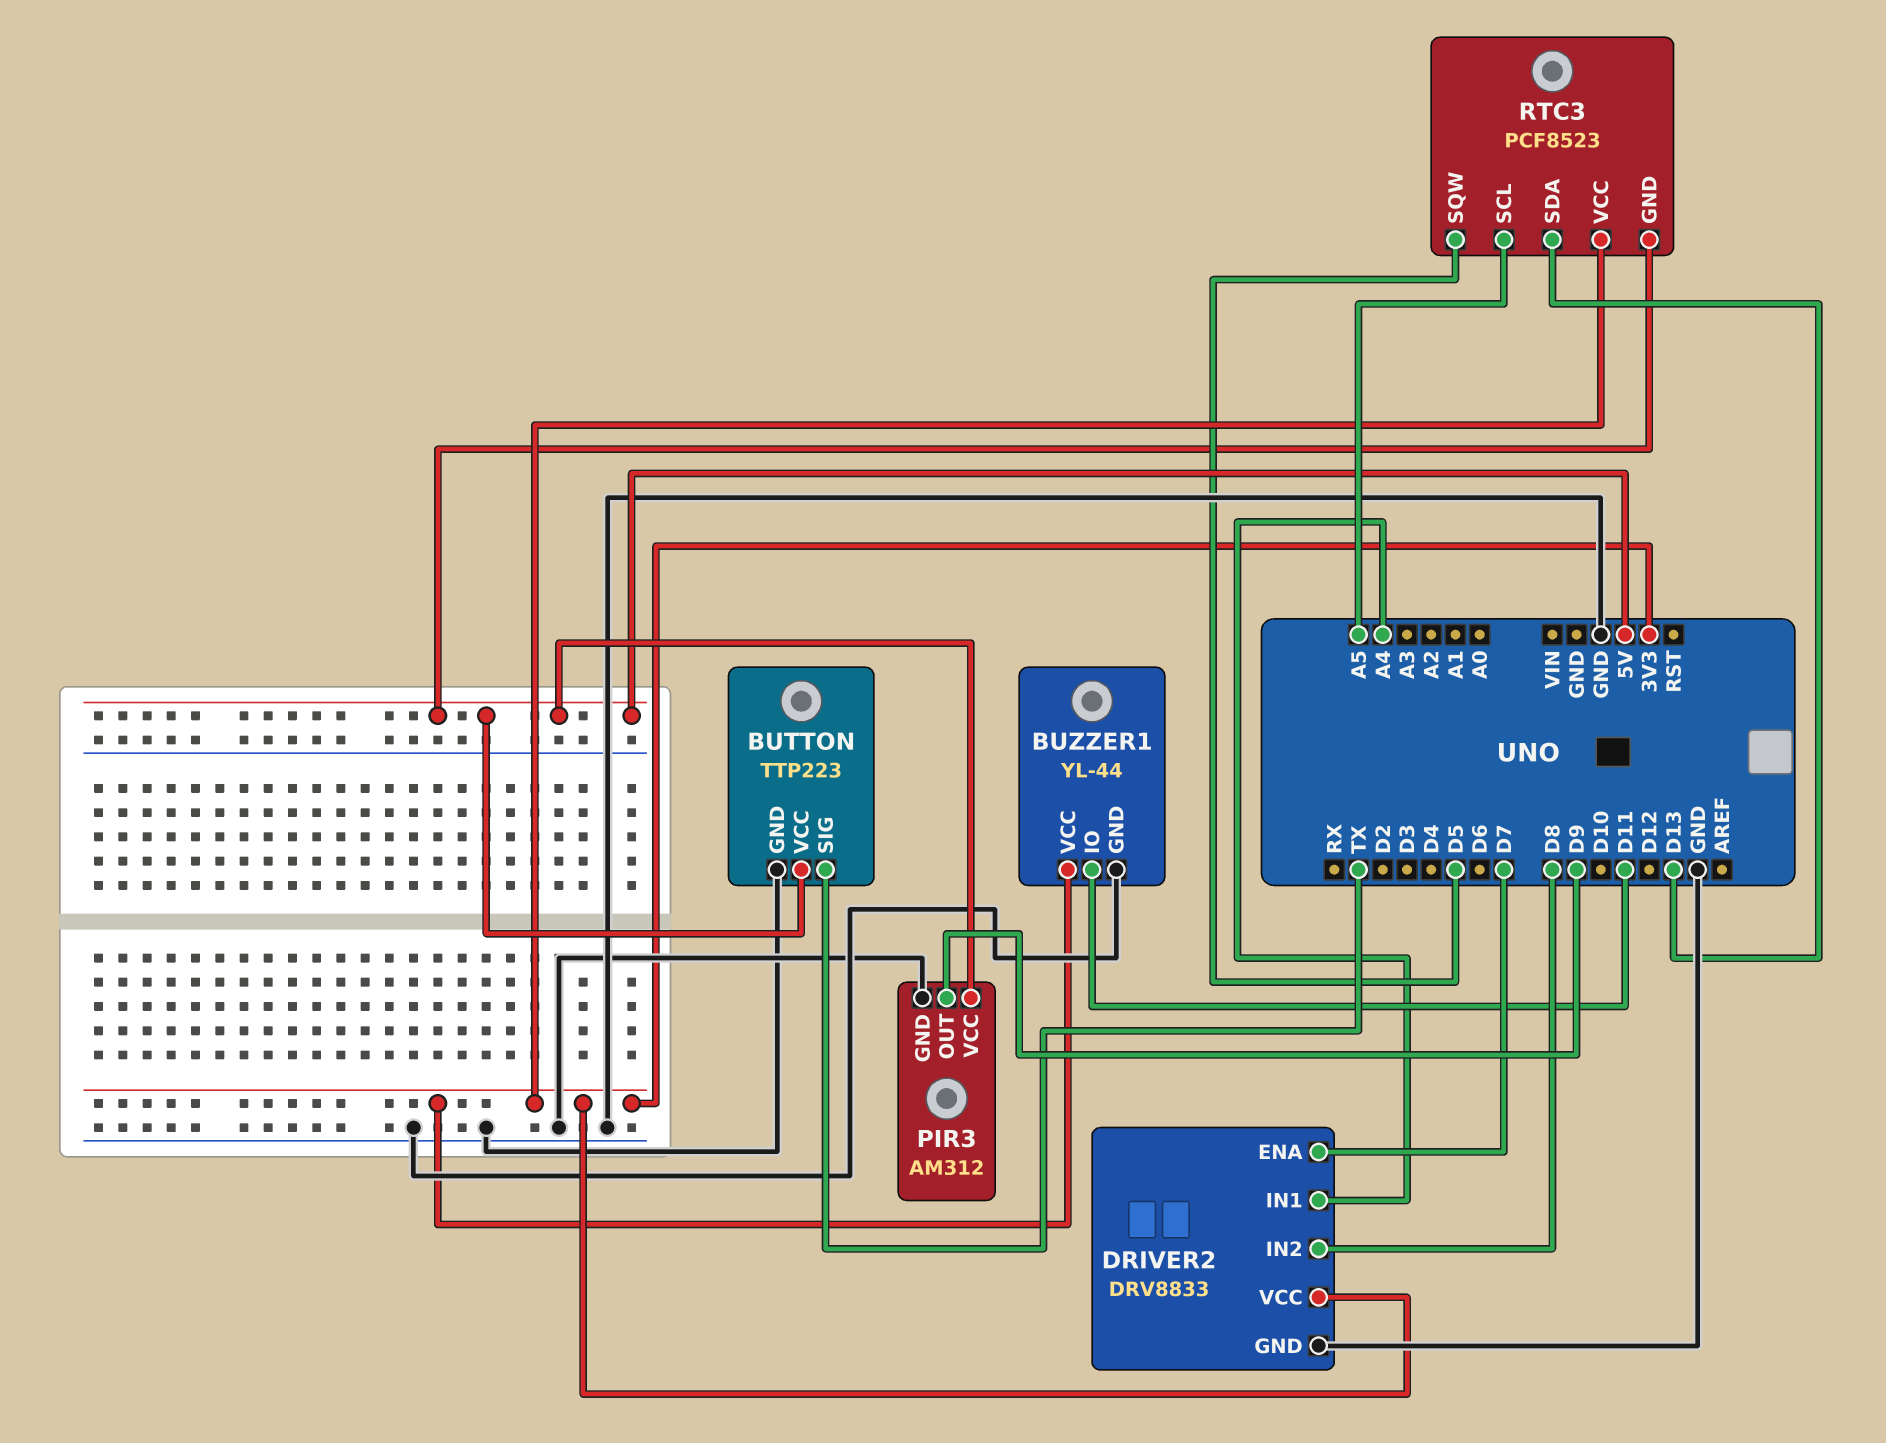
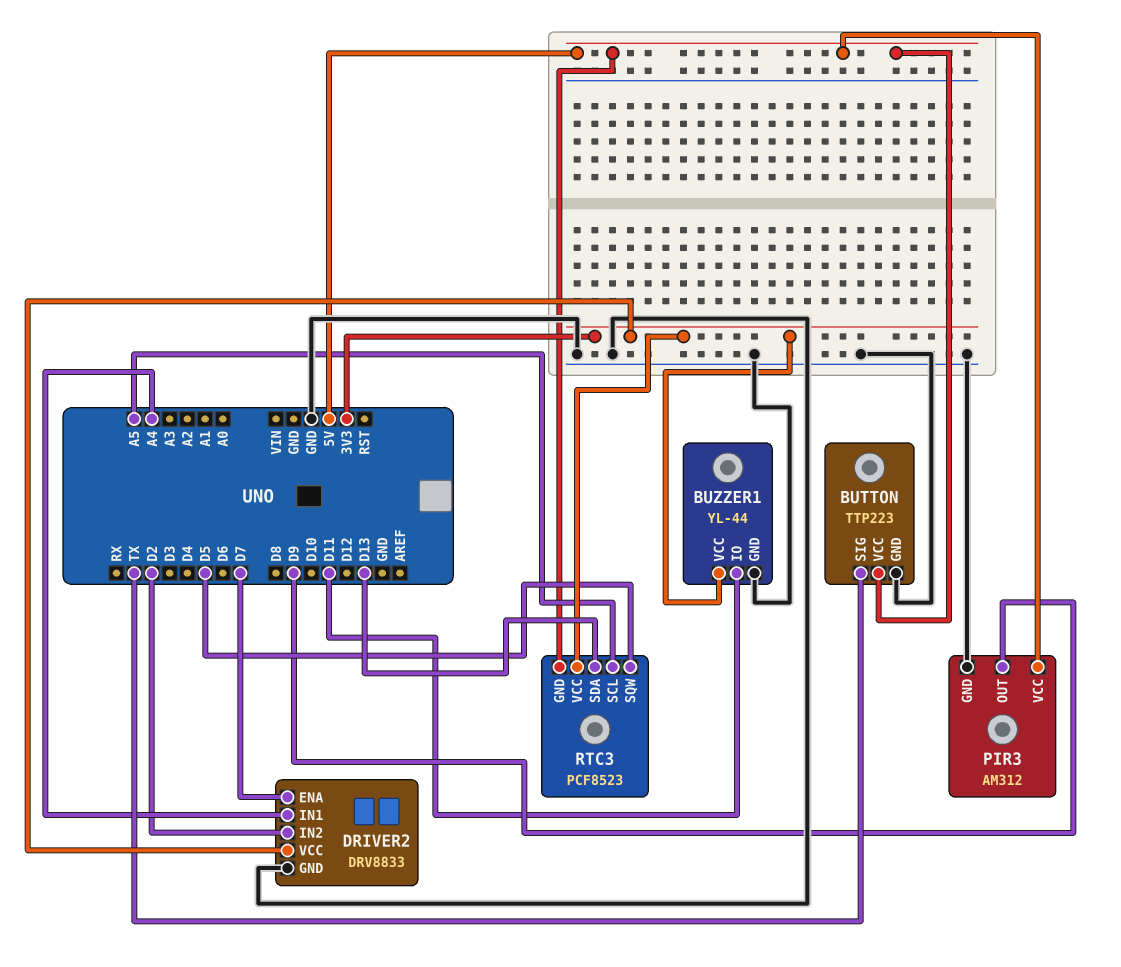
DRIVER2 pin IN2: D8 -> D2

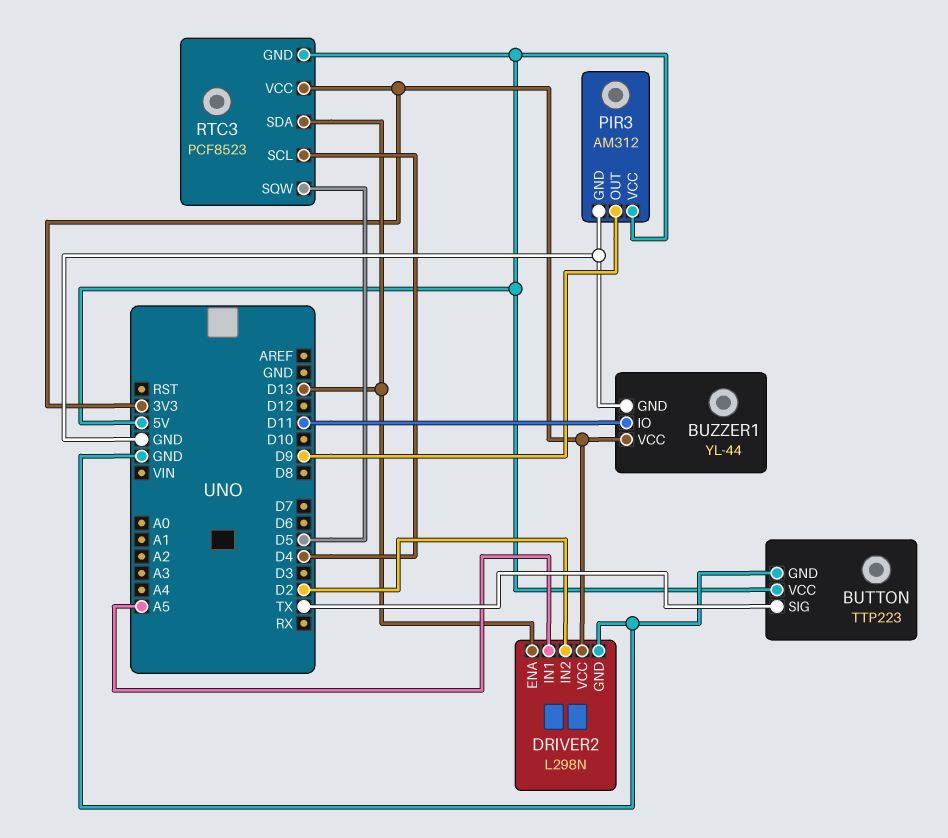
DRIVER2: DRV8833 -> L298N
DRIVER2 pin ENA: D7 -> D13
DRIVER2 pin IN1: A4 -> A5
RTC3 pin SCL: A5 -> D4

